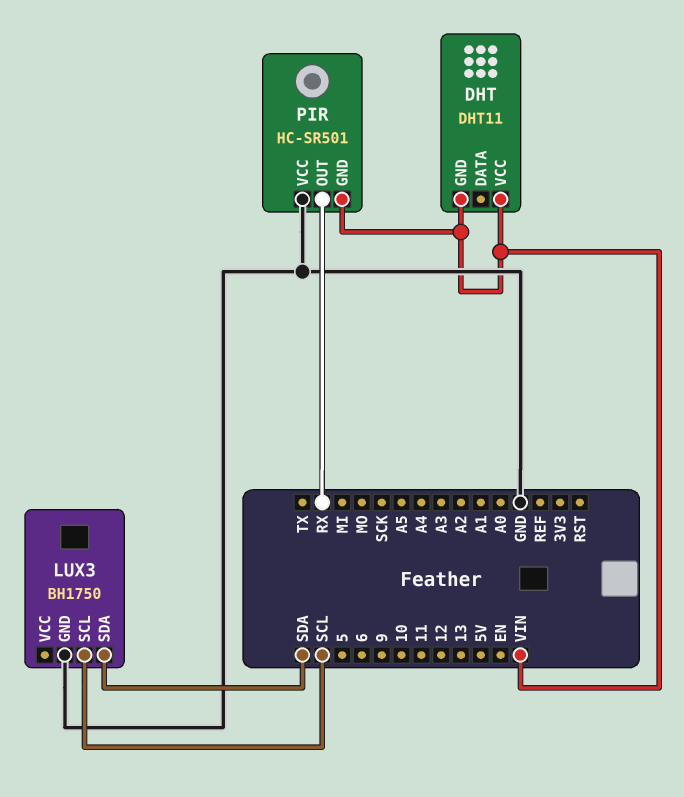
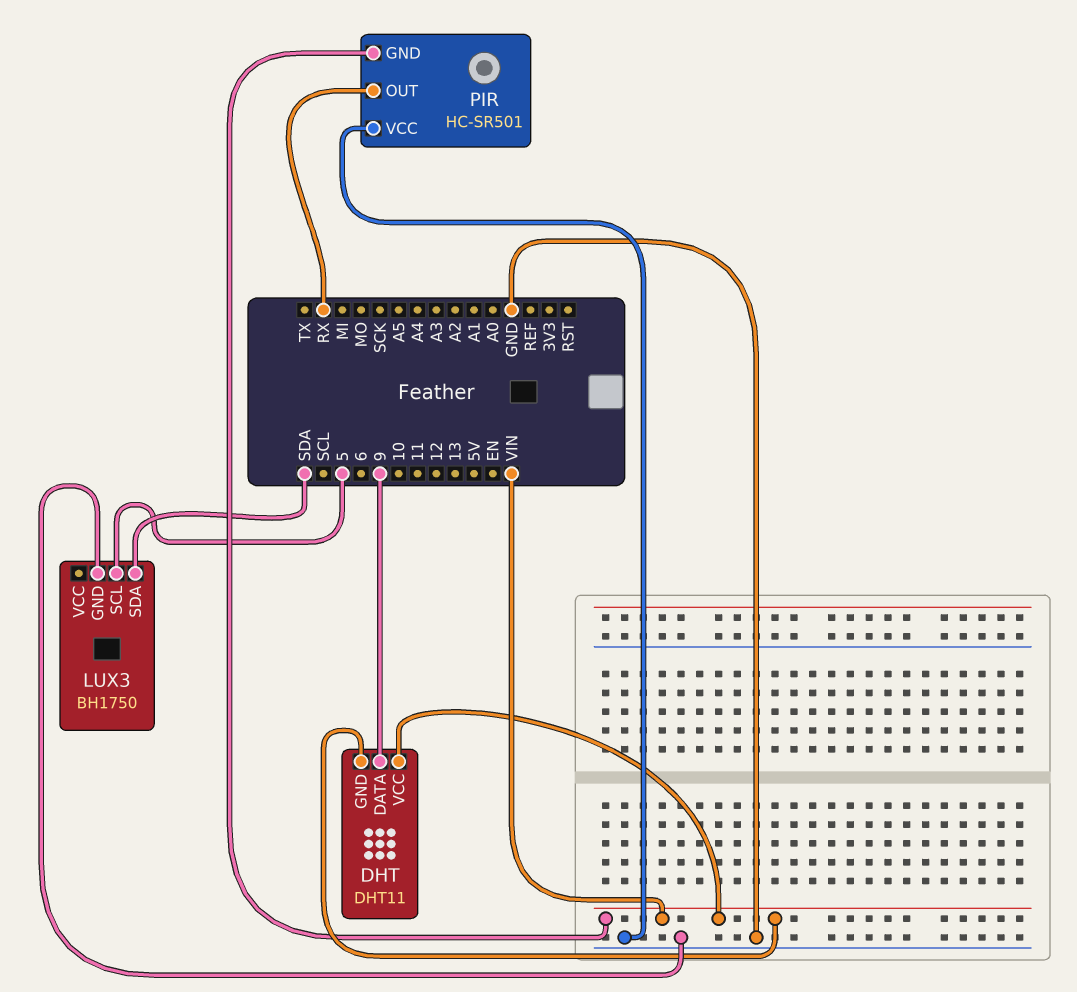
DHT pin DATA: none -> 9
LUX3 pin SCL: SCL -> 5

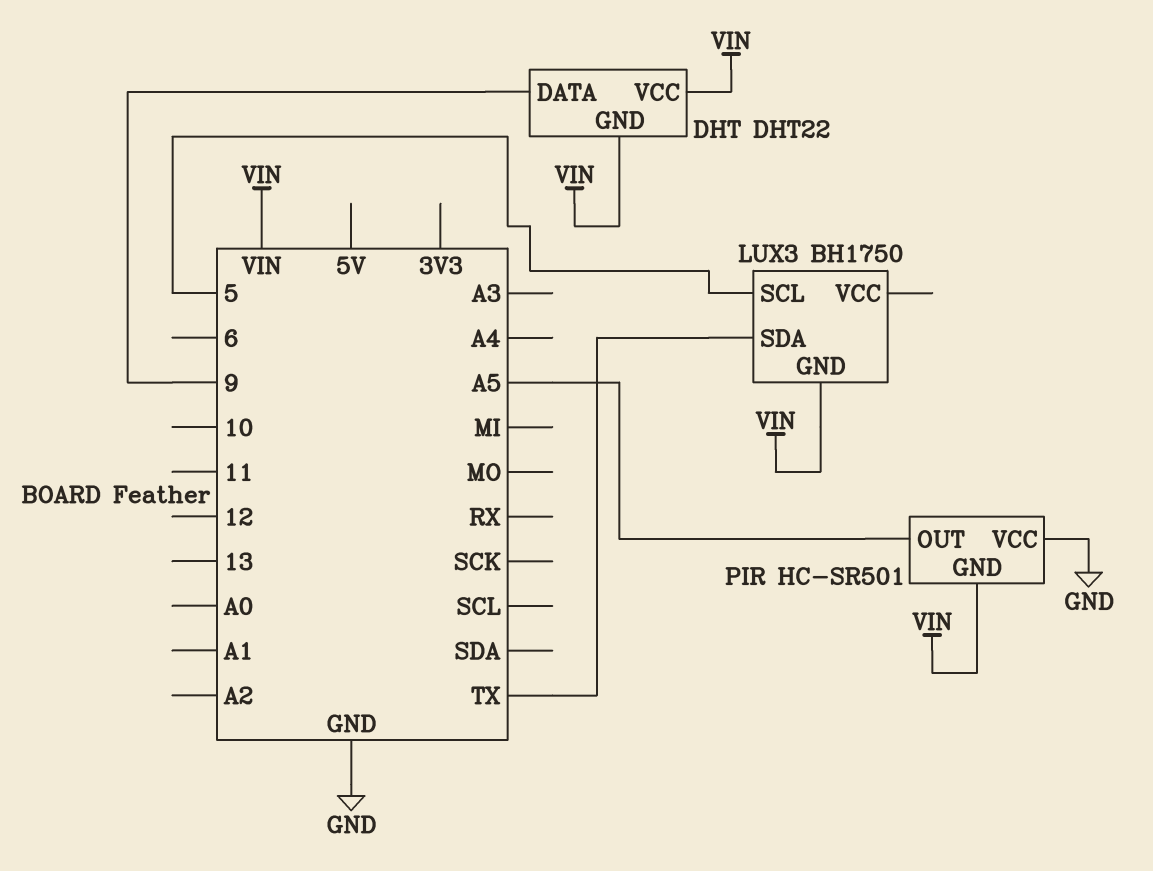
DHT: DHT11 -> DHT22
LUX3 pin GND: GND -> VIN
LUX3 pin SDA: SDA -> TX
PIR pin OUT: RX -> A5

